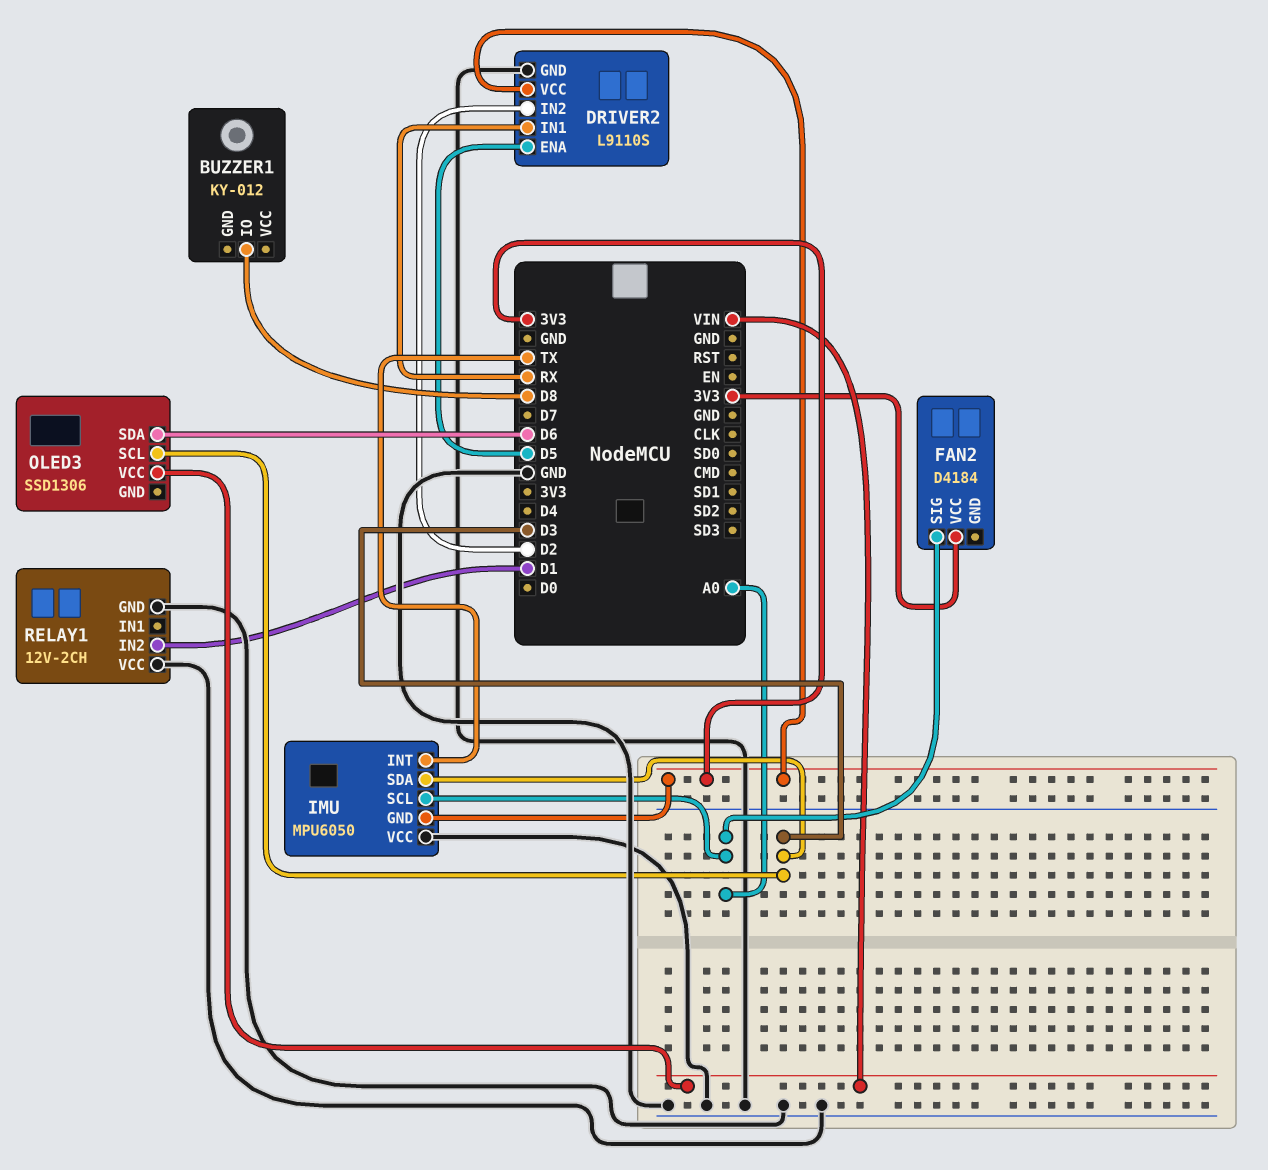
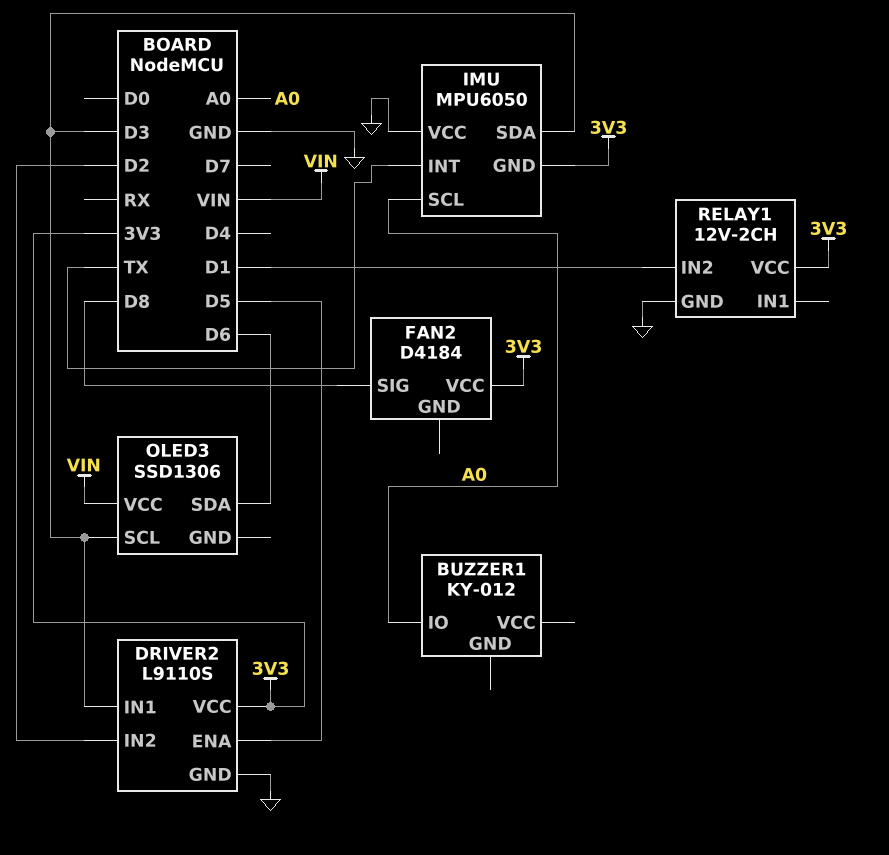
BUZZER1 pin IO: D8 -> A0
DRIVER2 pin IN1: RX -> D3
FAN2 pin SIG: A0 -> D8
RELAY1 pin VCC: GND -> 3V3

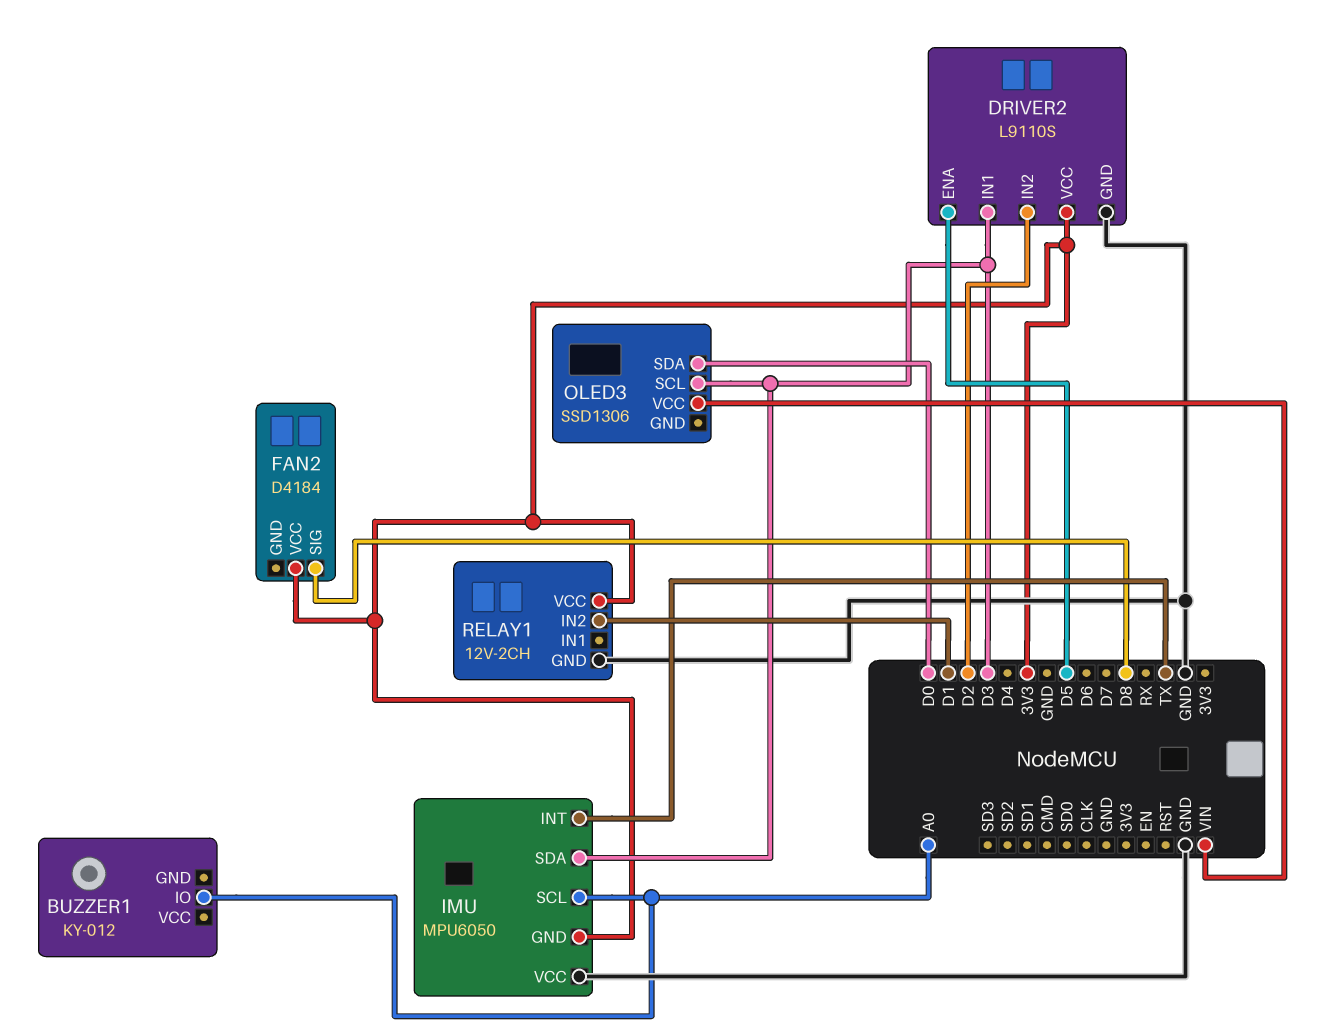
OLED3 pin SDA: D6 -> D0

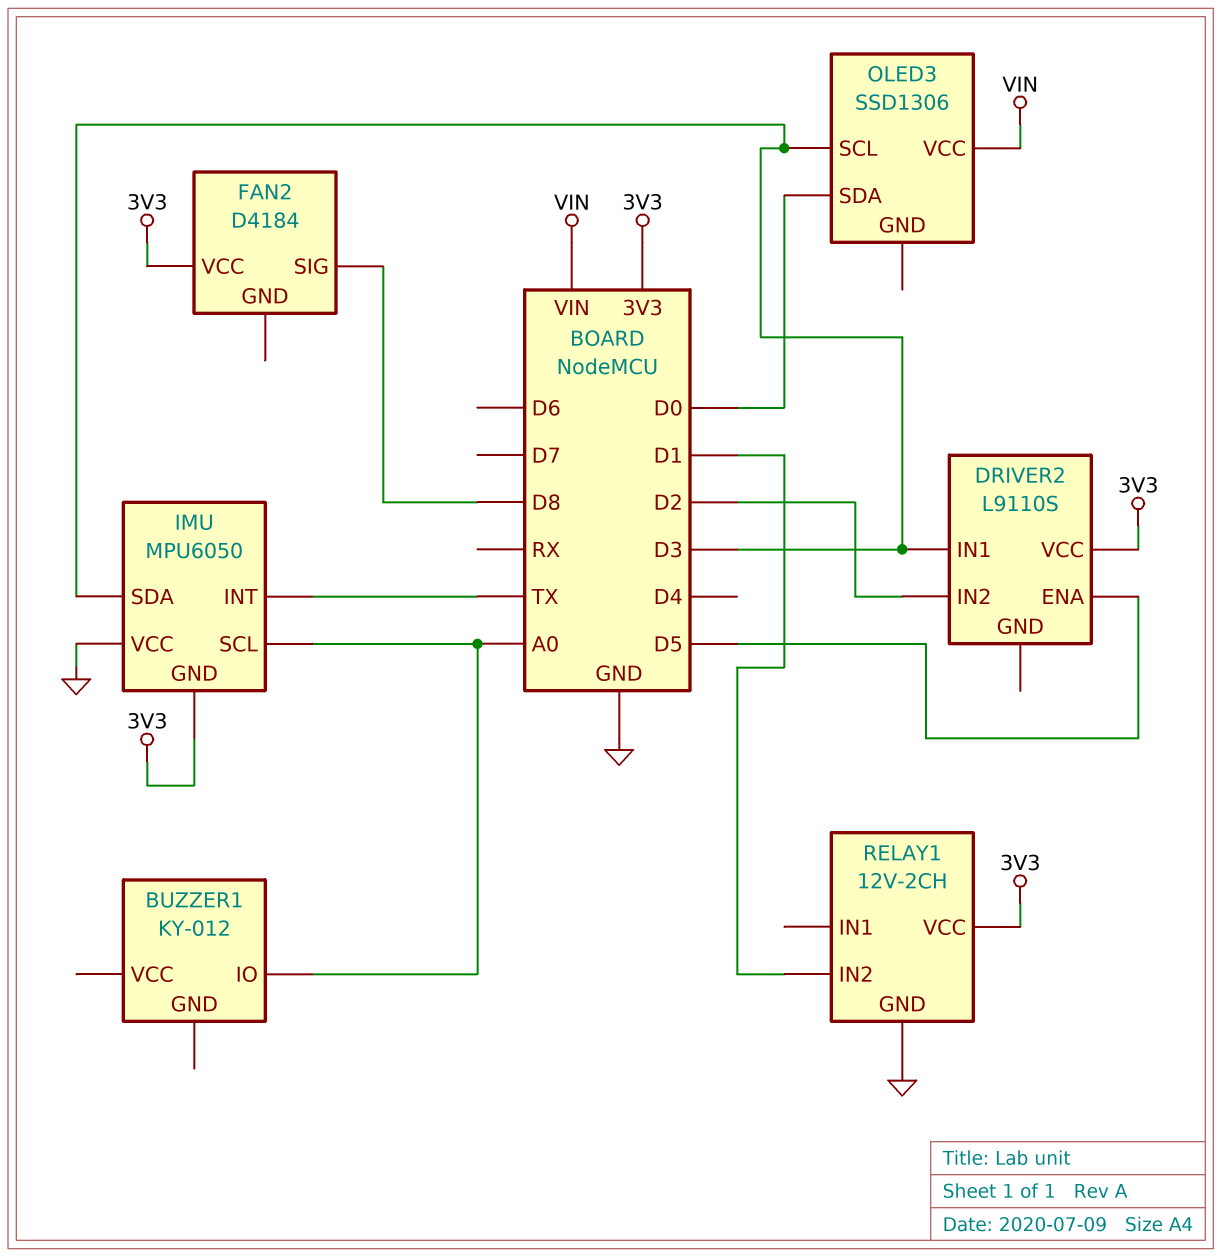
DRIVER2 pin GND: GND -> none

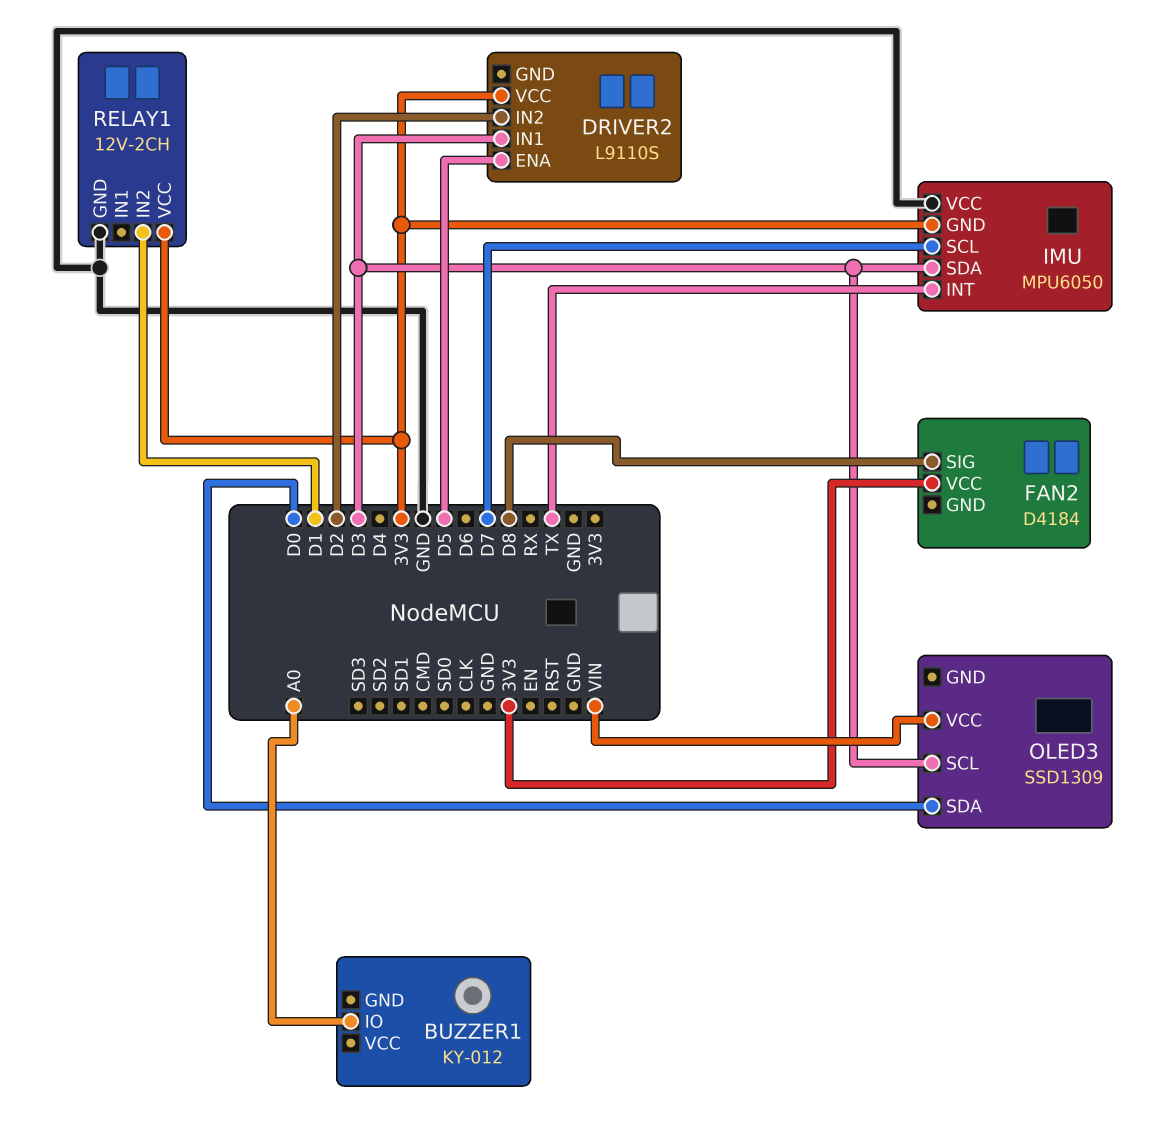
IMU pin SCL: A0 -> D7
OLED3: SSD1306 -> SSD1309

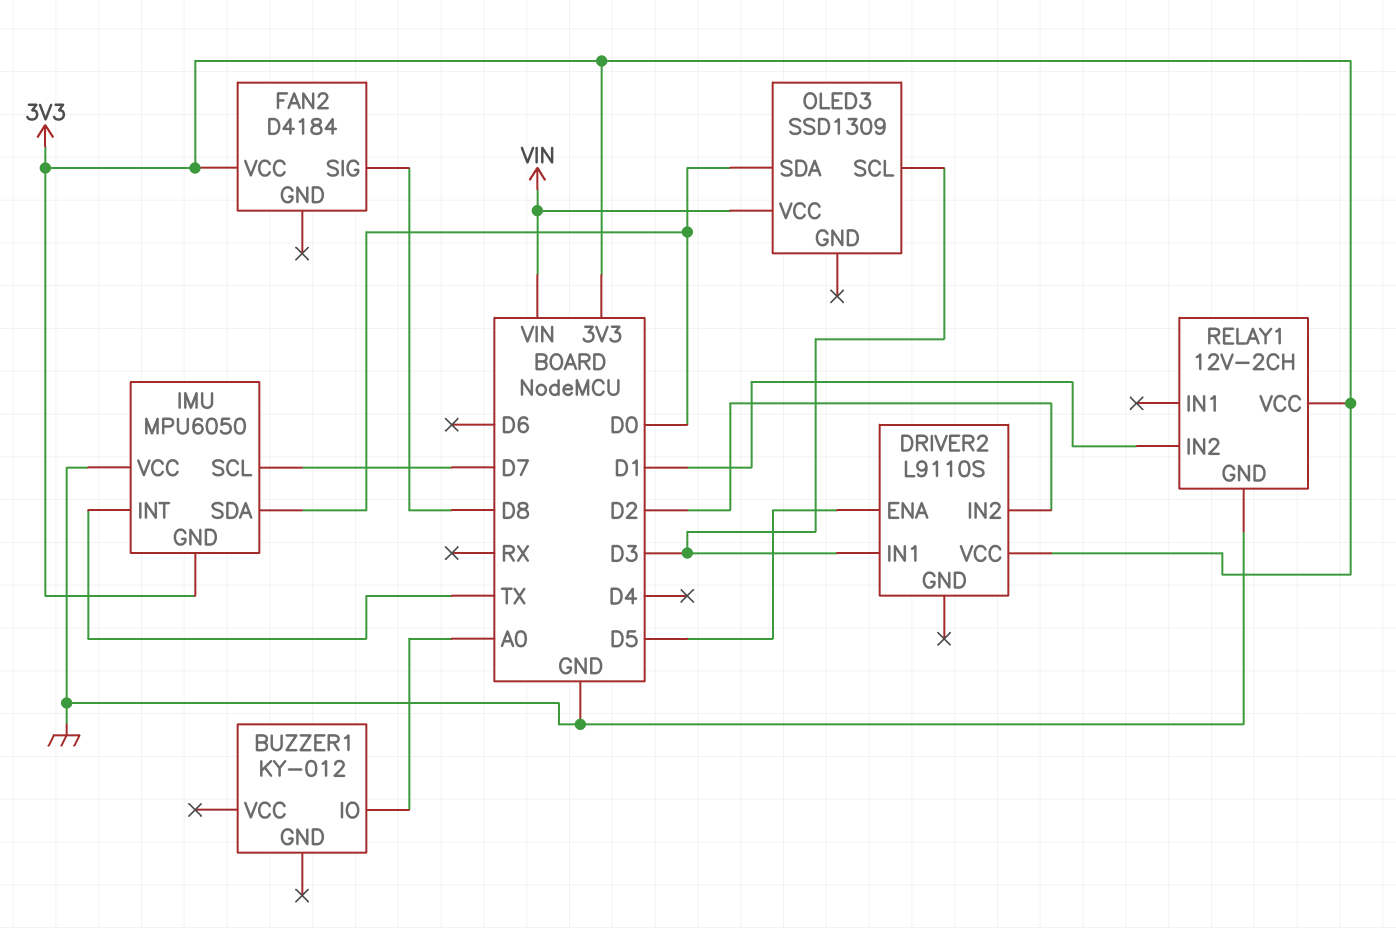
IMU pin SDA: D3 -> D0

